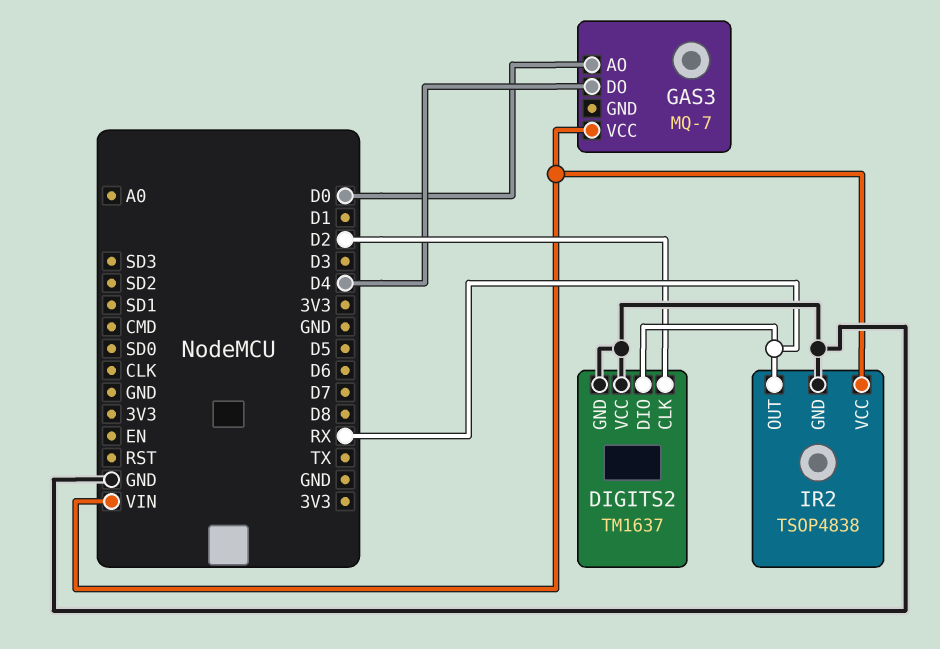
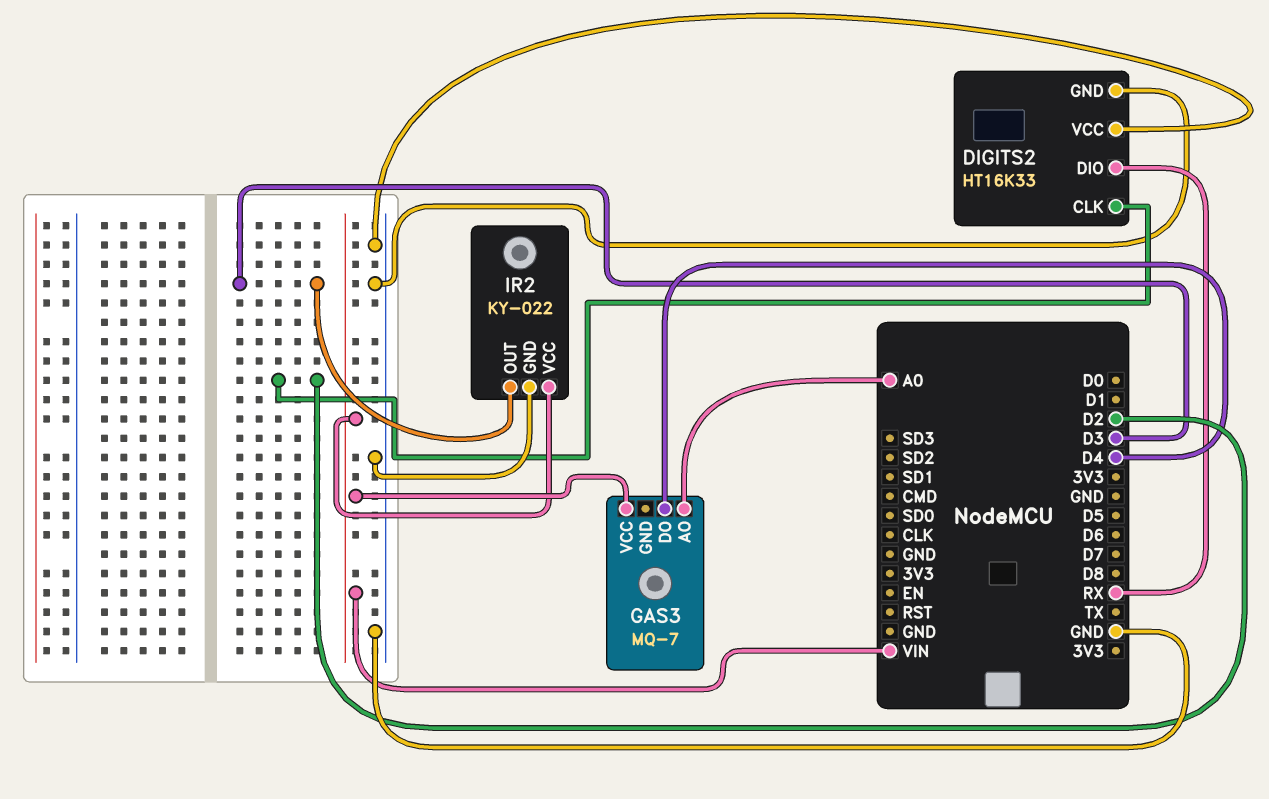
DIGITS2: TM1637 -> HT16K33
GAS3 pin AO: D0 -> A0
IR2: TSOP4838 -> KY-022
IR2 pin OUT: RX -> D3

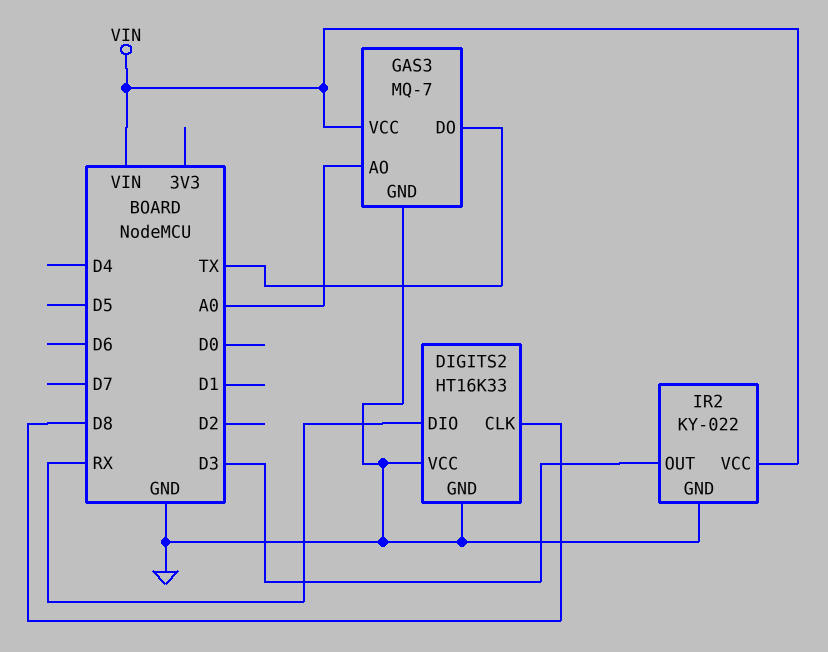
DIGITS2 pin CLK: D2 -> D8
GAS3 pin DO: D4 -> TX
GAS3 pin GND: none -> GND

